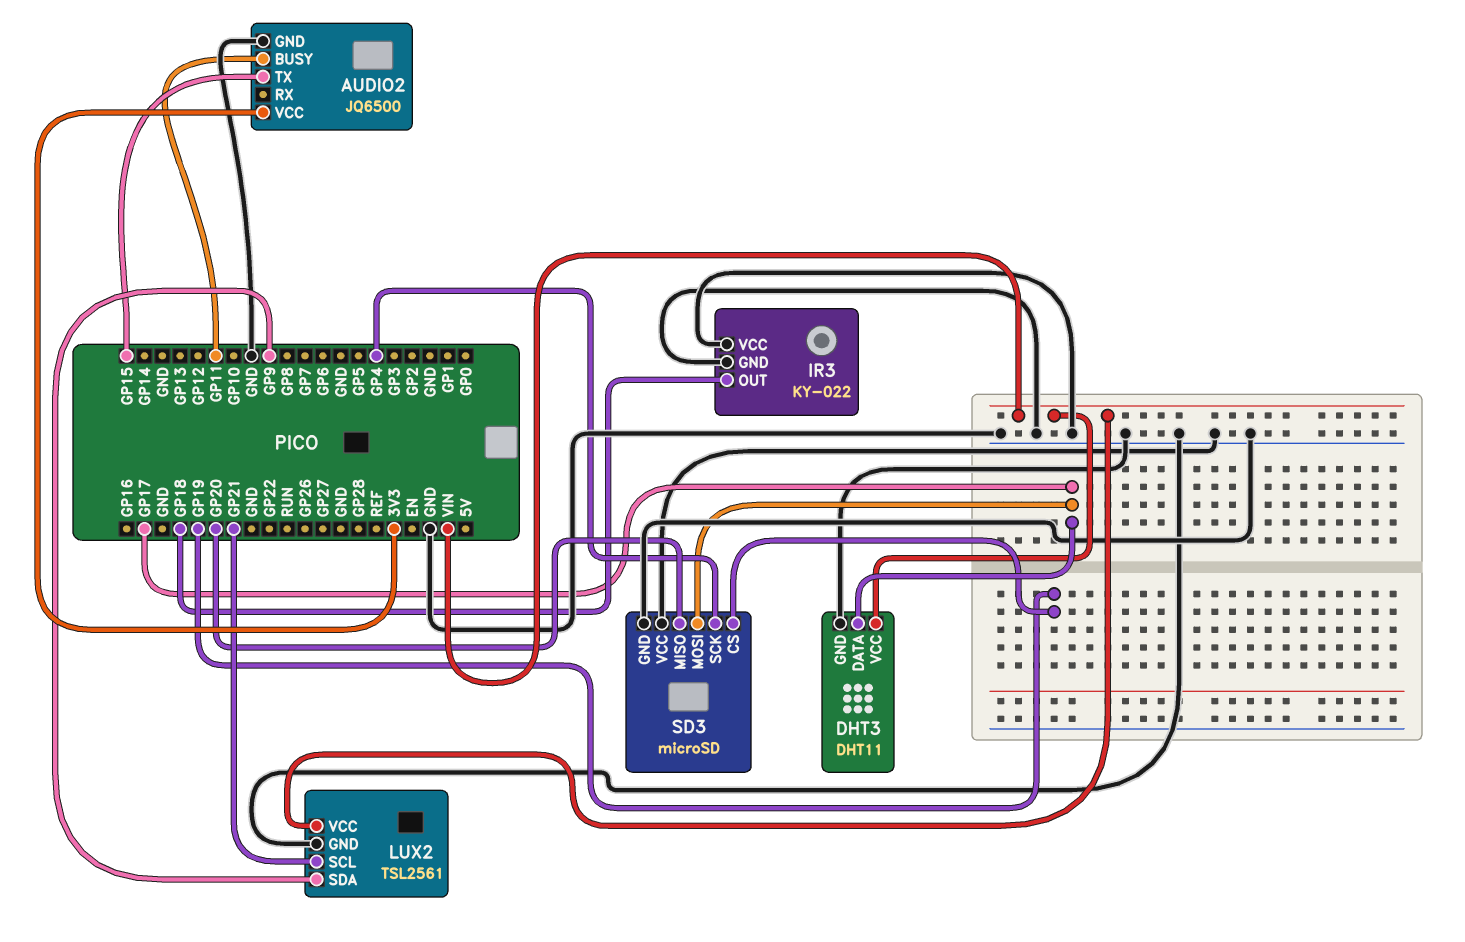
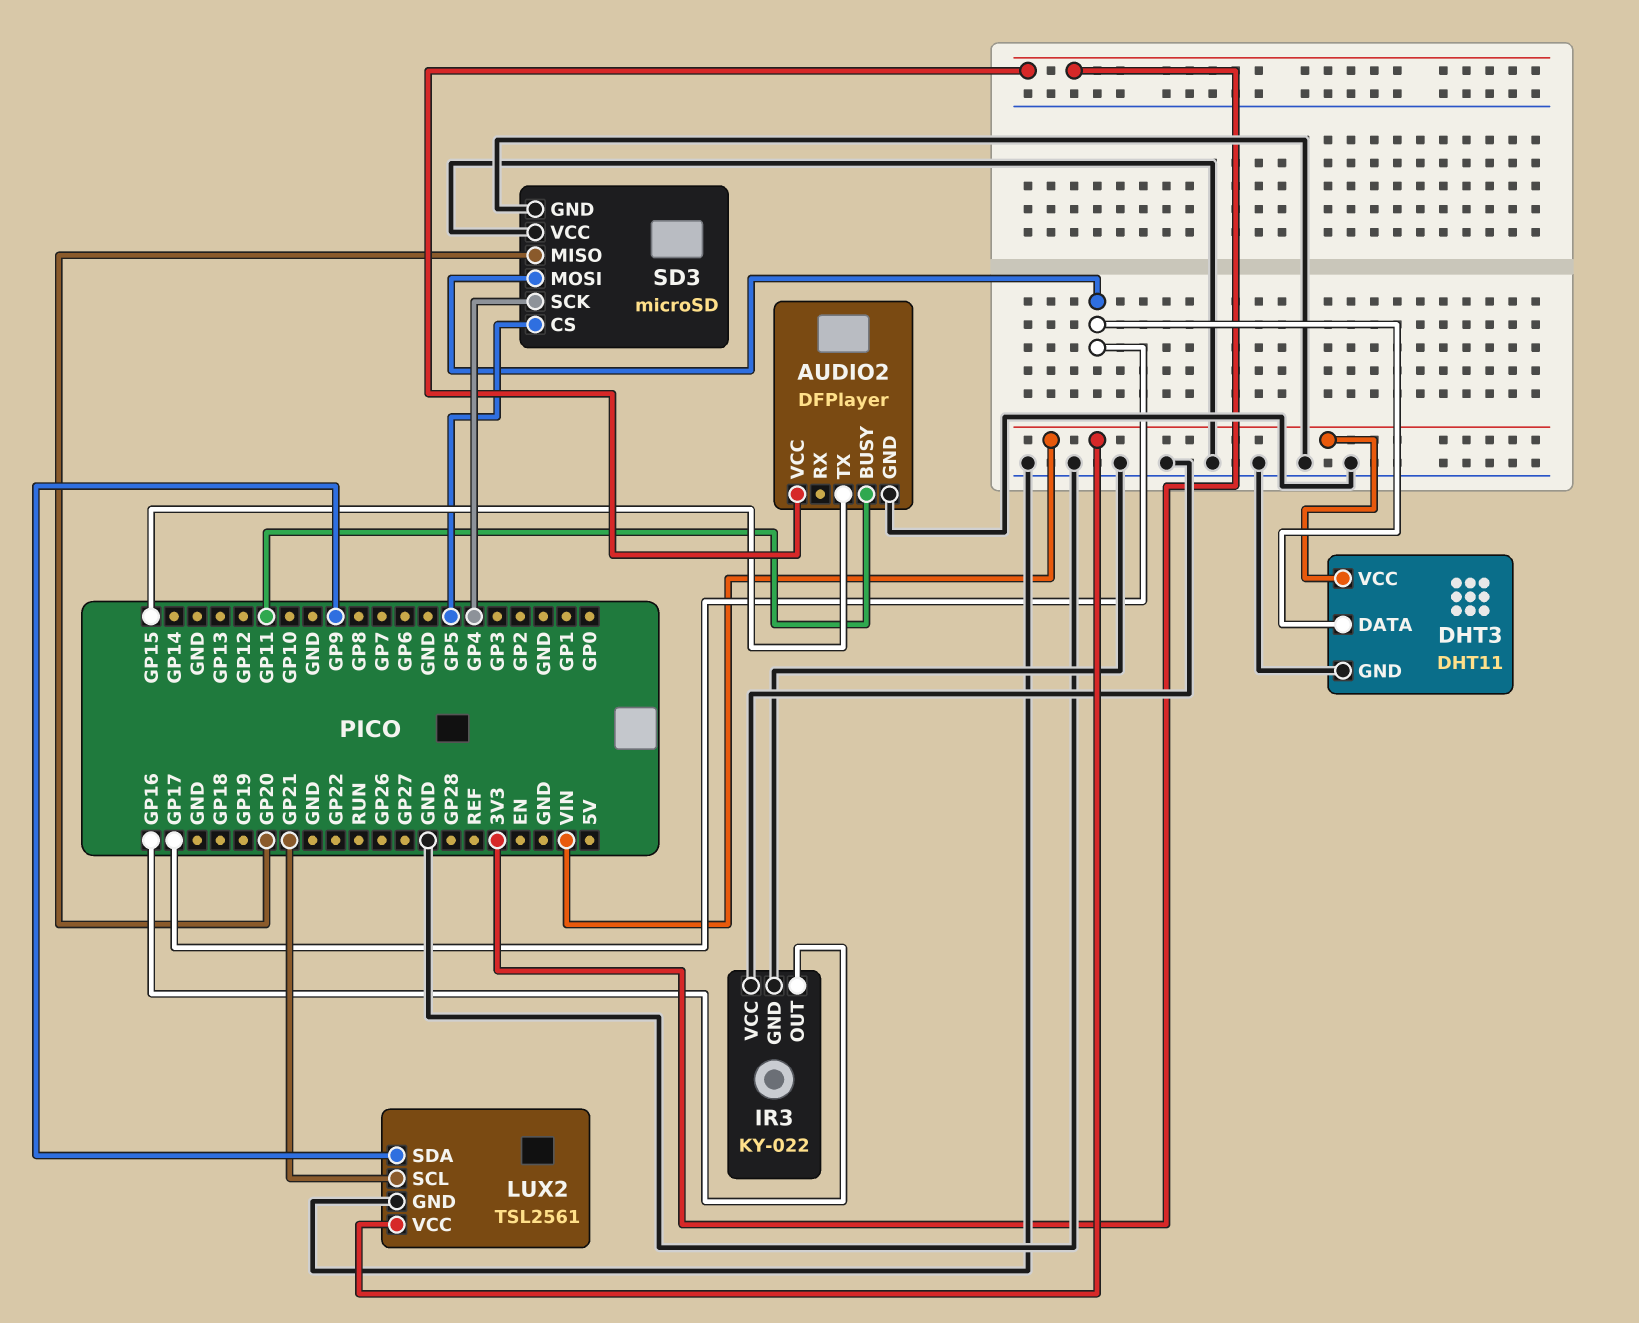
AUDIO2: JQ6500 -> DFPlayer
IR3 pin OUT: GP18 -> GP16
SD3 pin CS: GP19 -> GP5

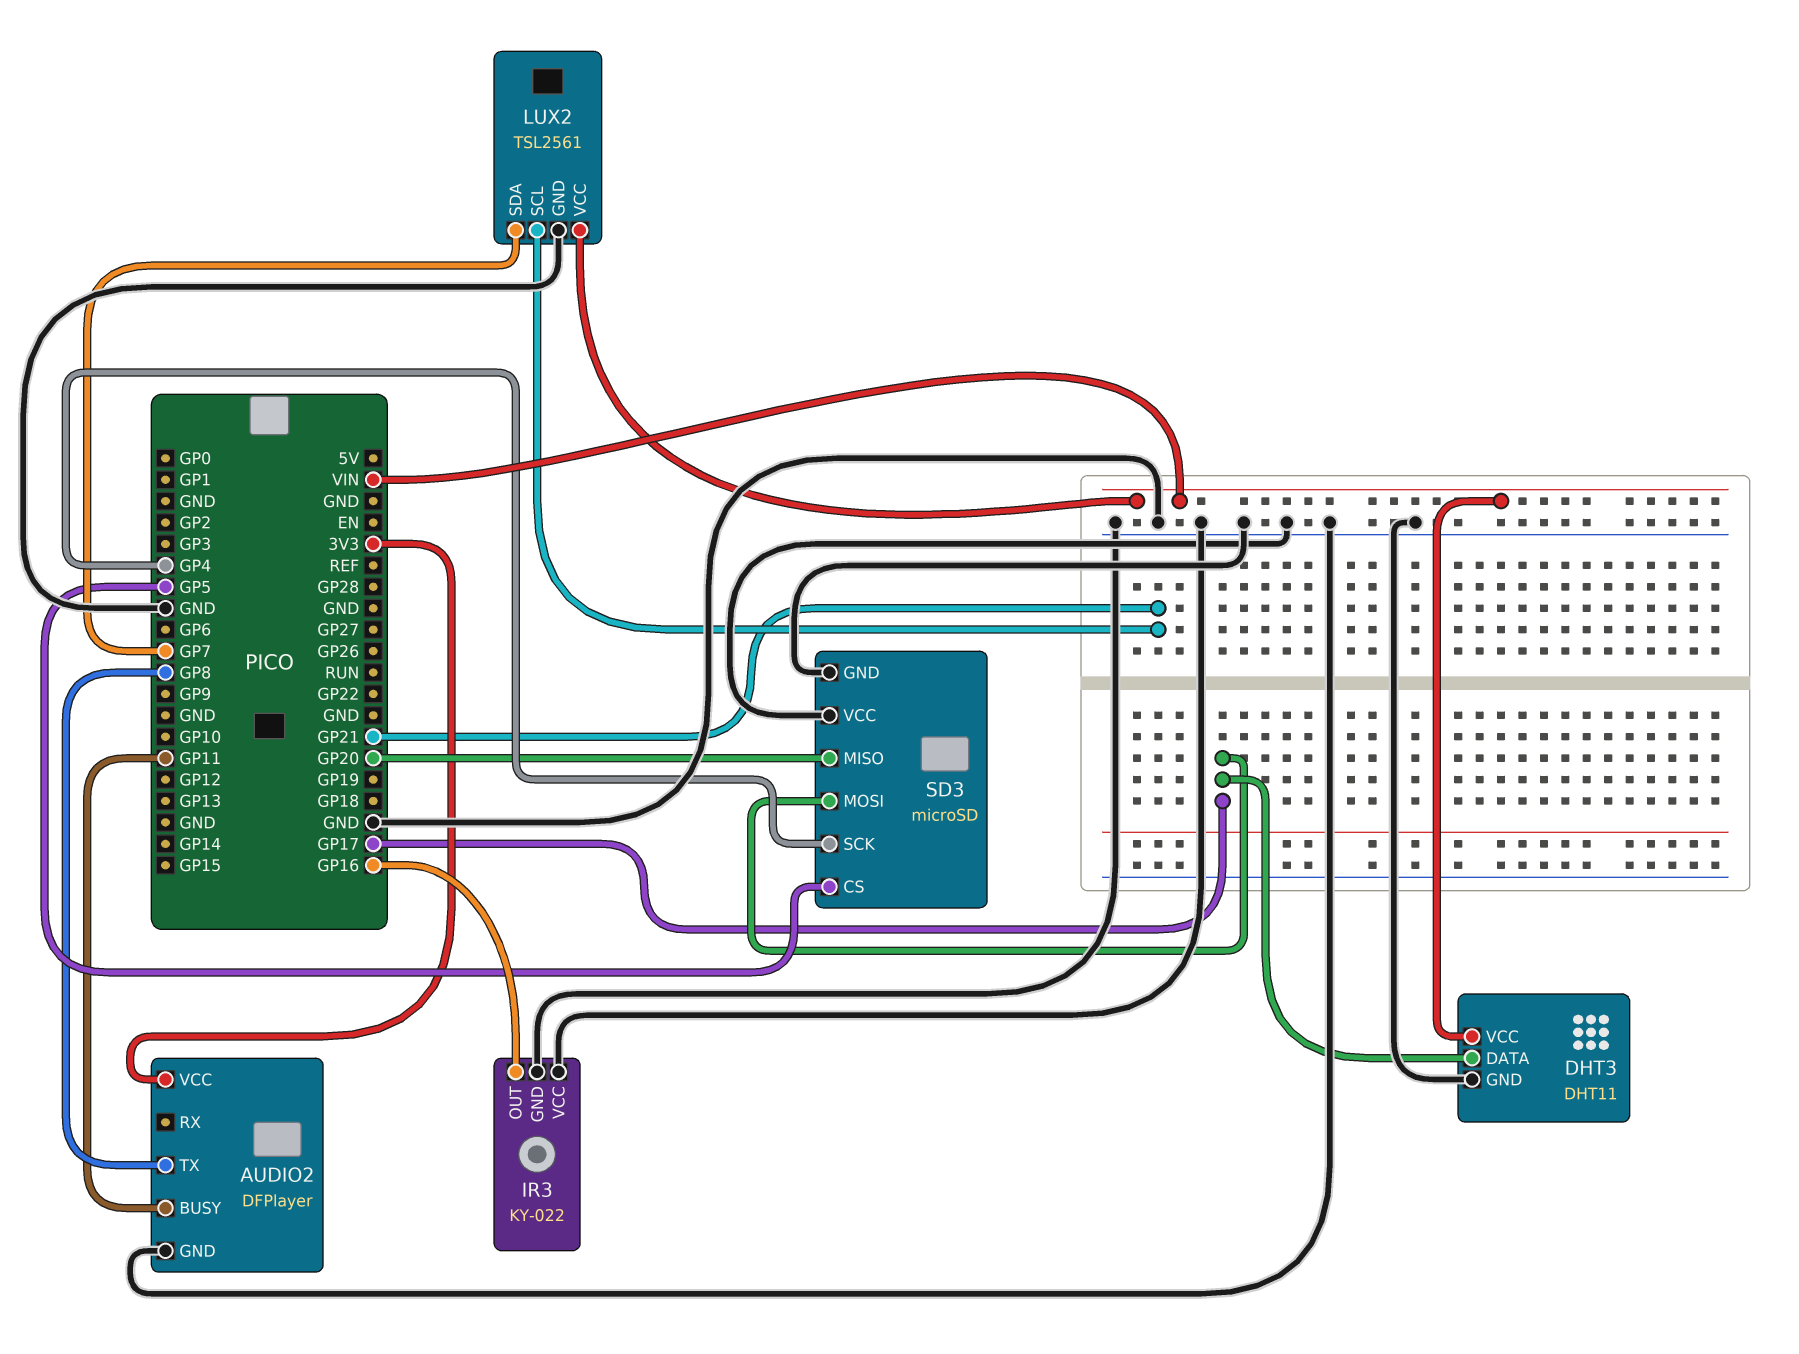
AUDIO2 pin TX: GP15 -> GP8
LUX2 pin SDA: GP9 -> GP7

